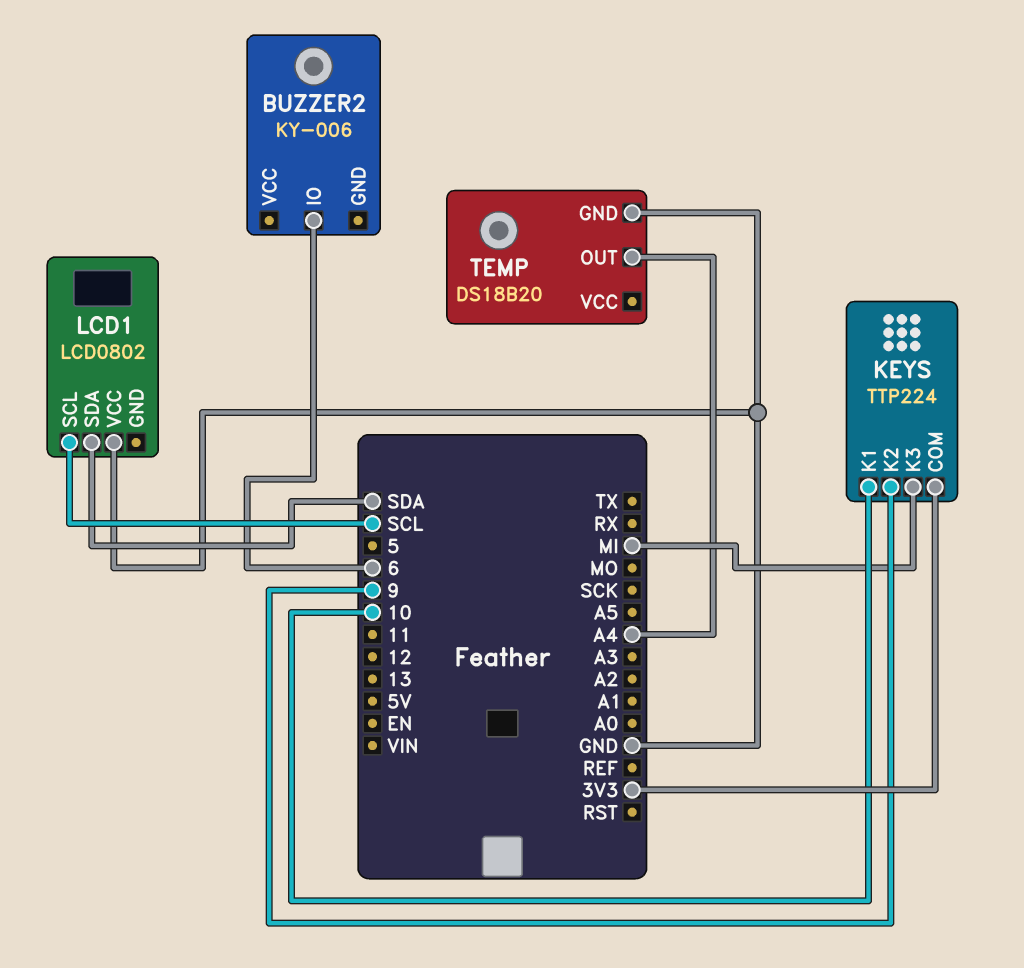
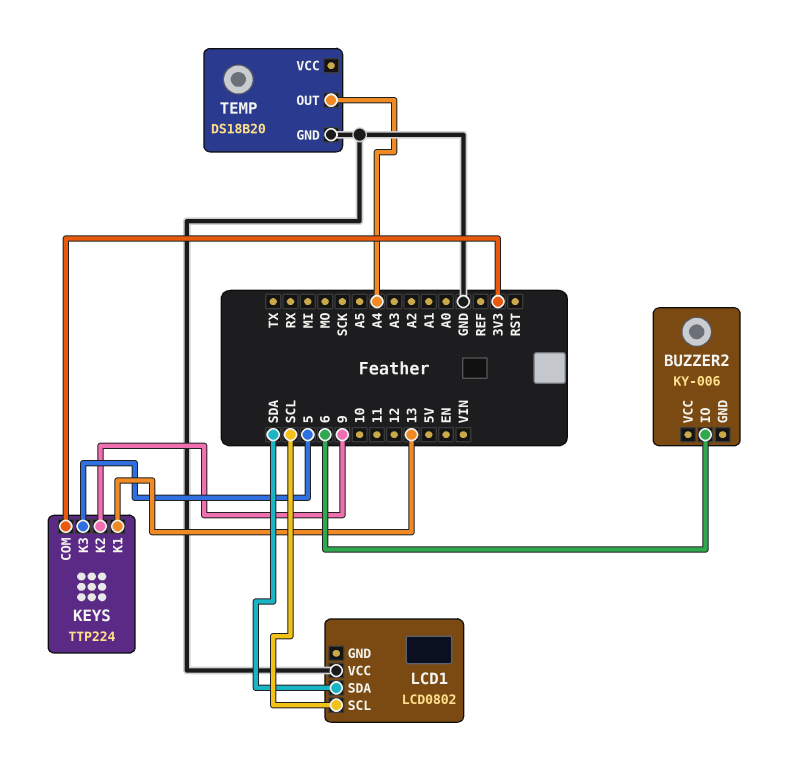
KEYS pin K1: 10 -> 13
KEYS pin K3: MI -> 5

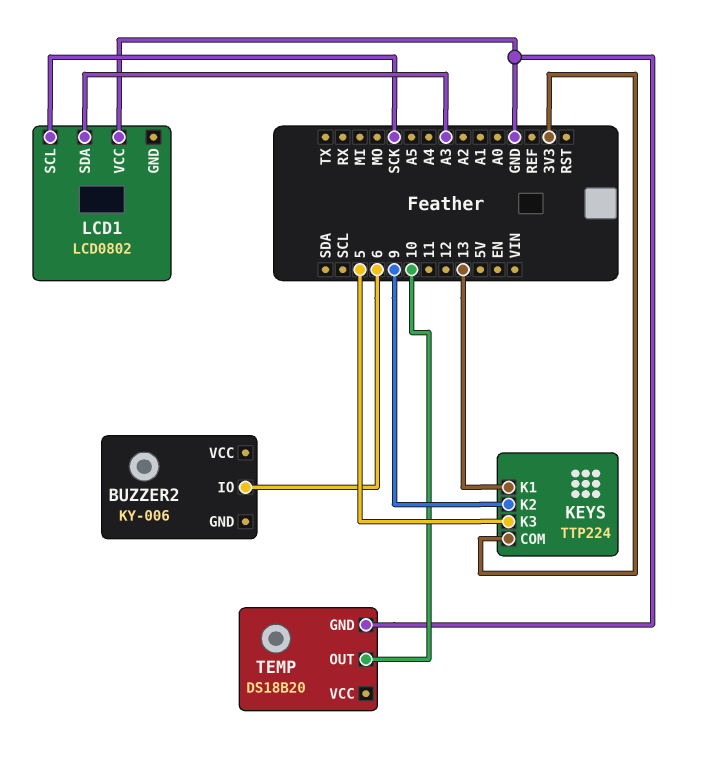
LCD1 pin SCL: SCL -> SCK
LCD1 pin SDA: SDA -> A3
TEMP pin OUT: A4 -> 10

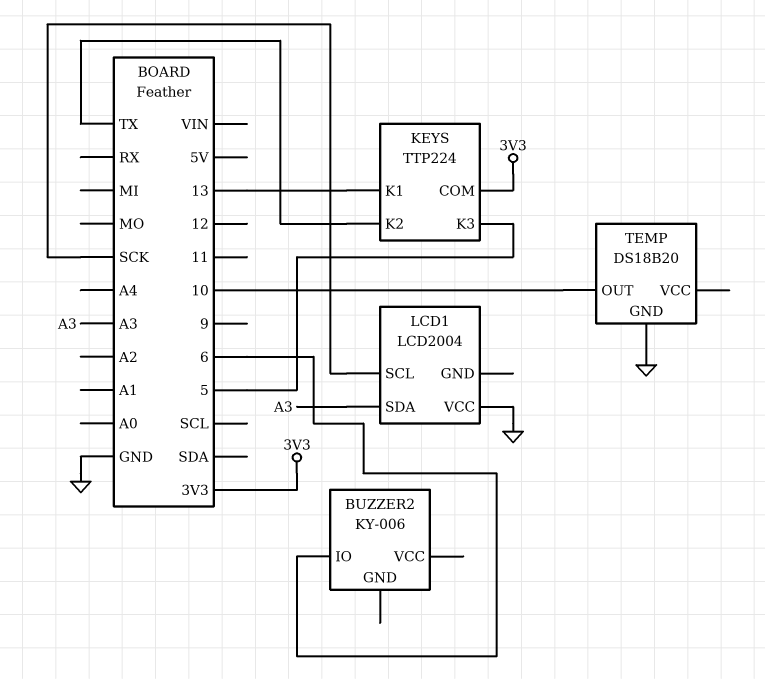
KEYS pin K2: 9 -> TX
LCD1: LCD0802 -> LCD2004

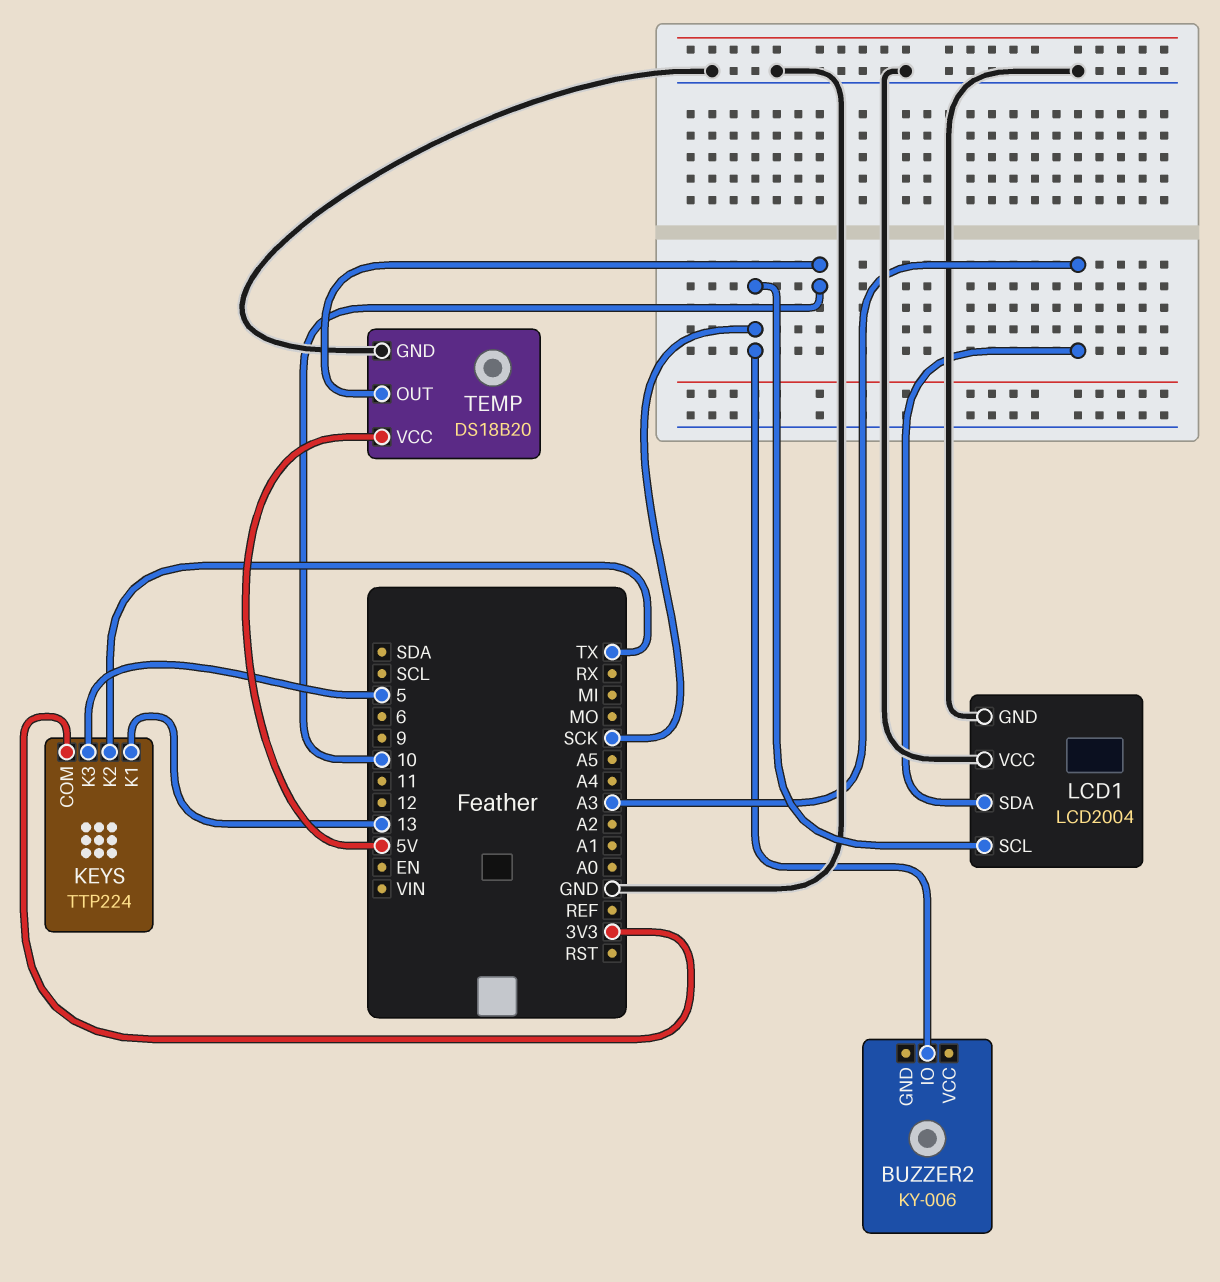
BUZZER2 pin IO: 6 -> SCK
LCD1 pin GND: none -> GND
TEMP pin VCC: none -> 5V

